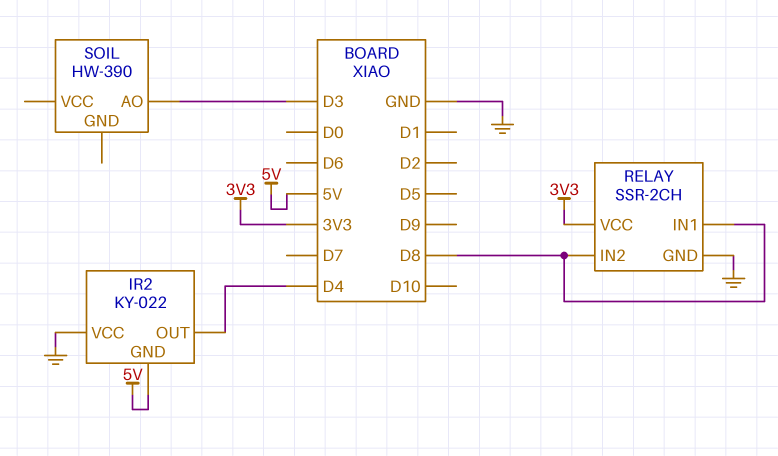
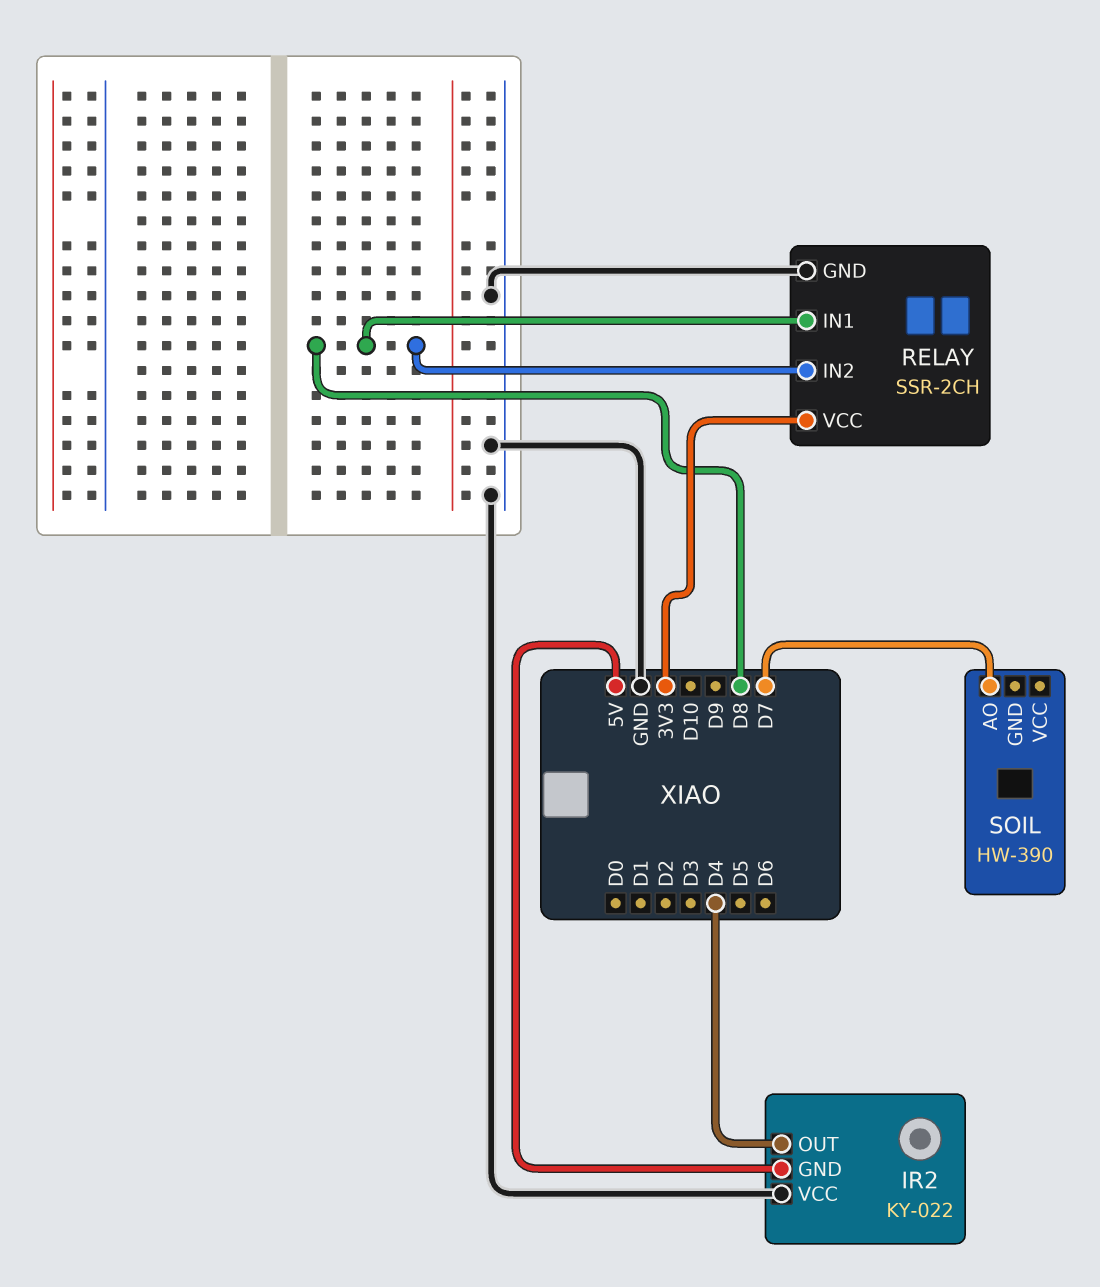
SOIL pin AO: D3 -> D7

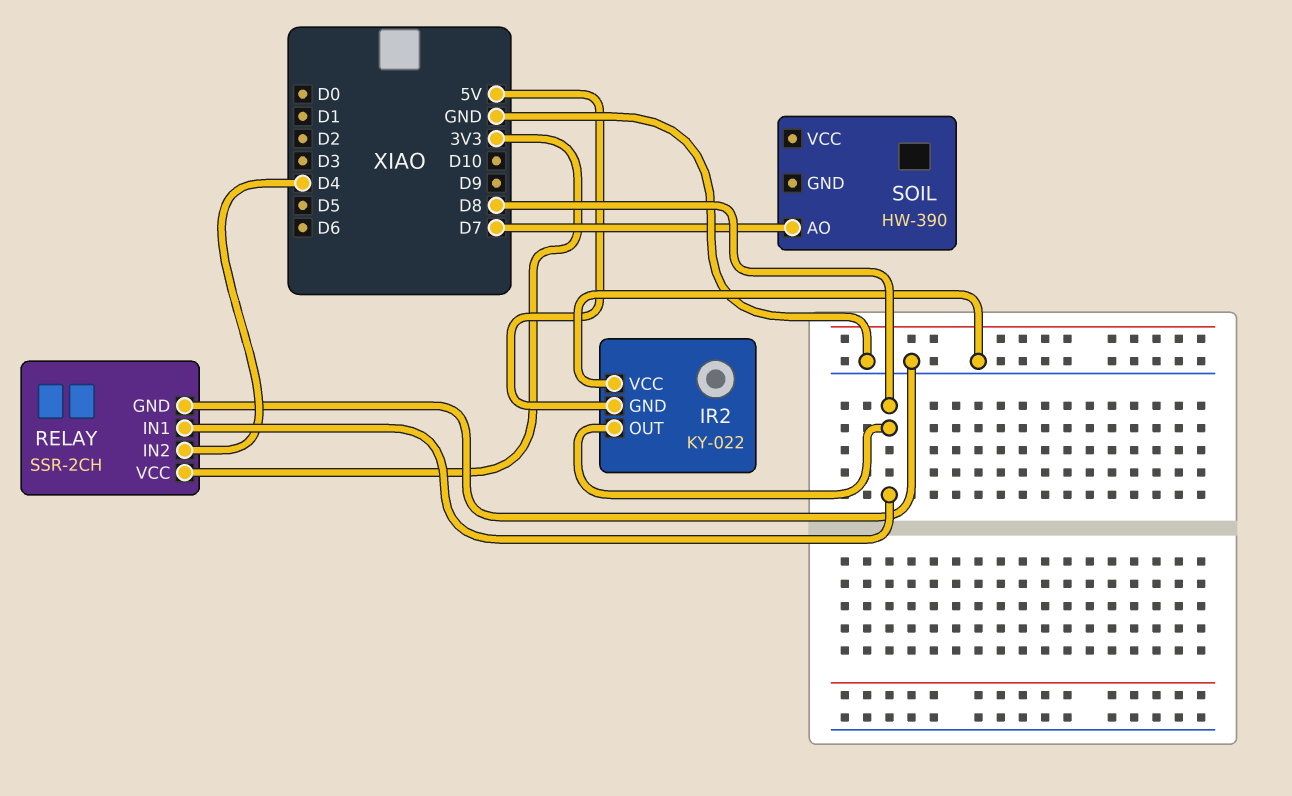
IR2 pin OUT: D4 -> D8
RELAY pin IN2: D8 -> D4

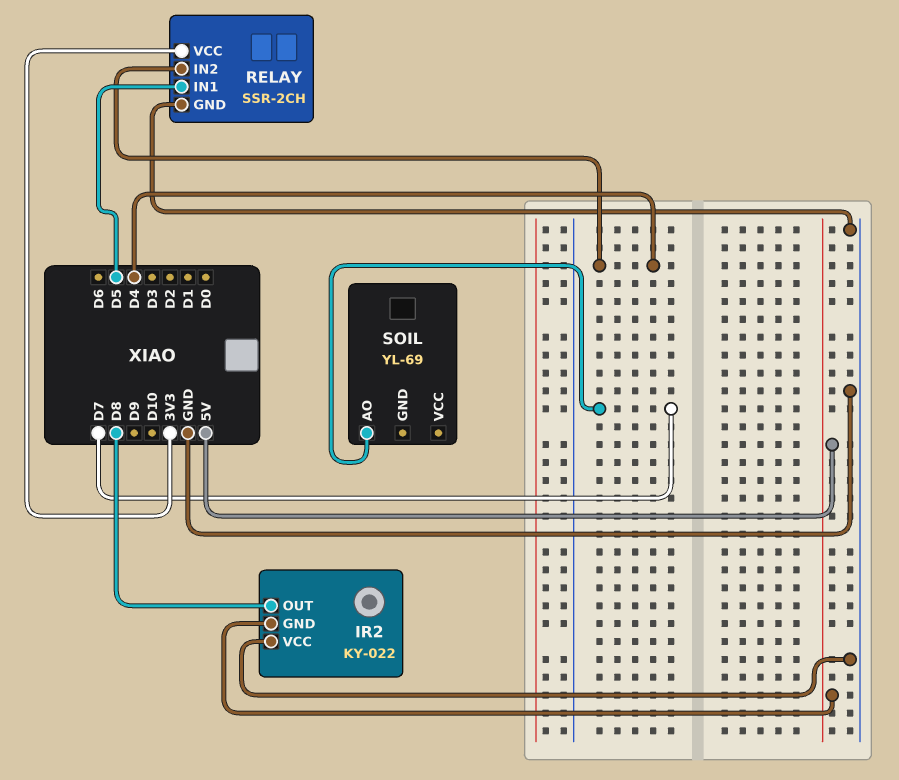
RELAY pin IN1: D8 -> D5
SOIL: HW-390 -> YL-69

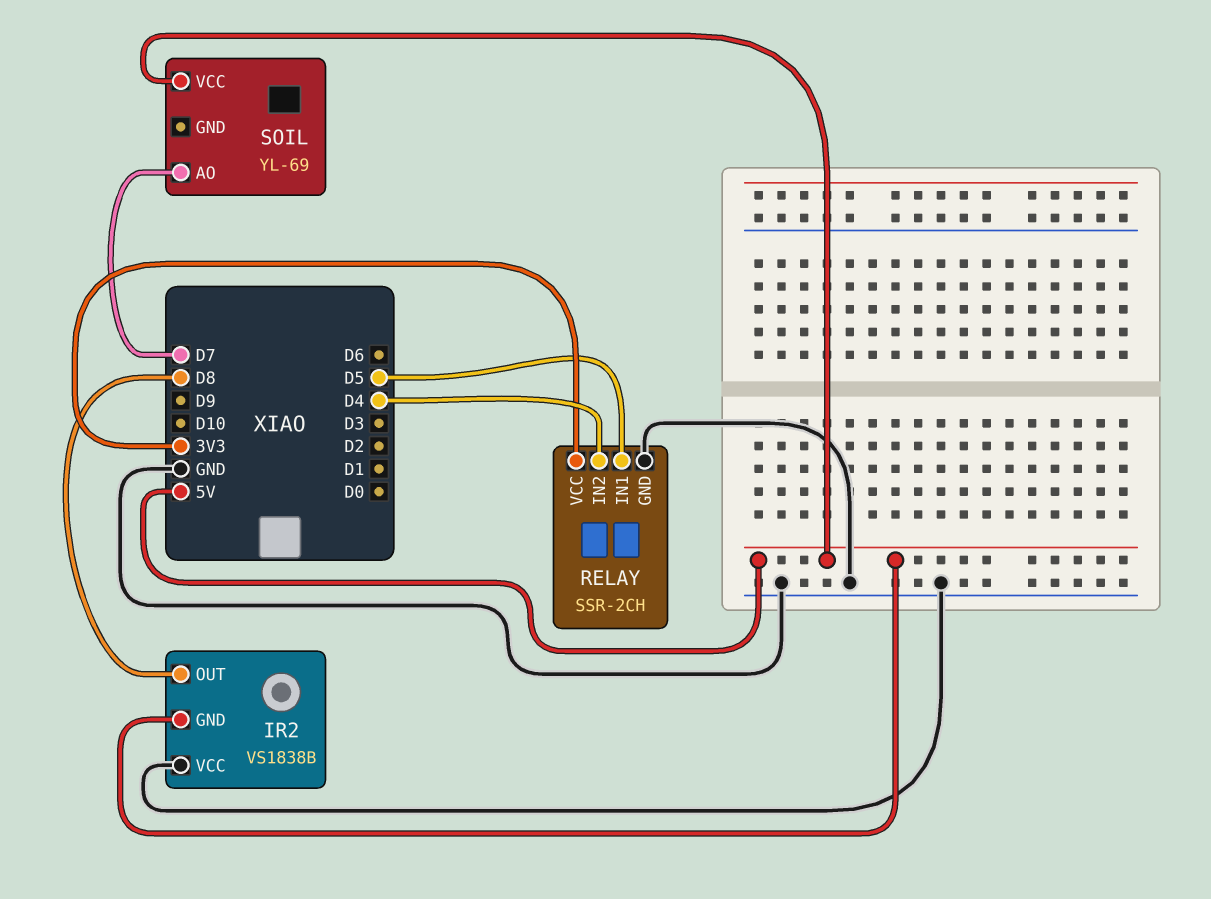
IR2: KY-022 -> VS1838B
SOIL pin VCC: none -> 5V

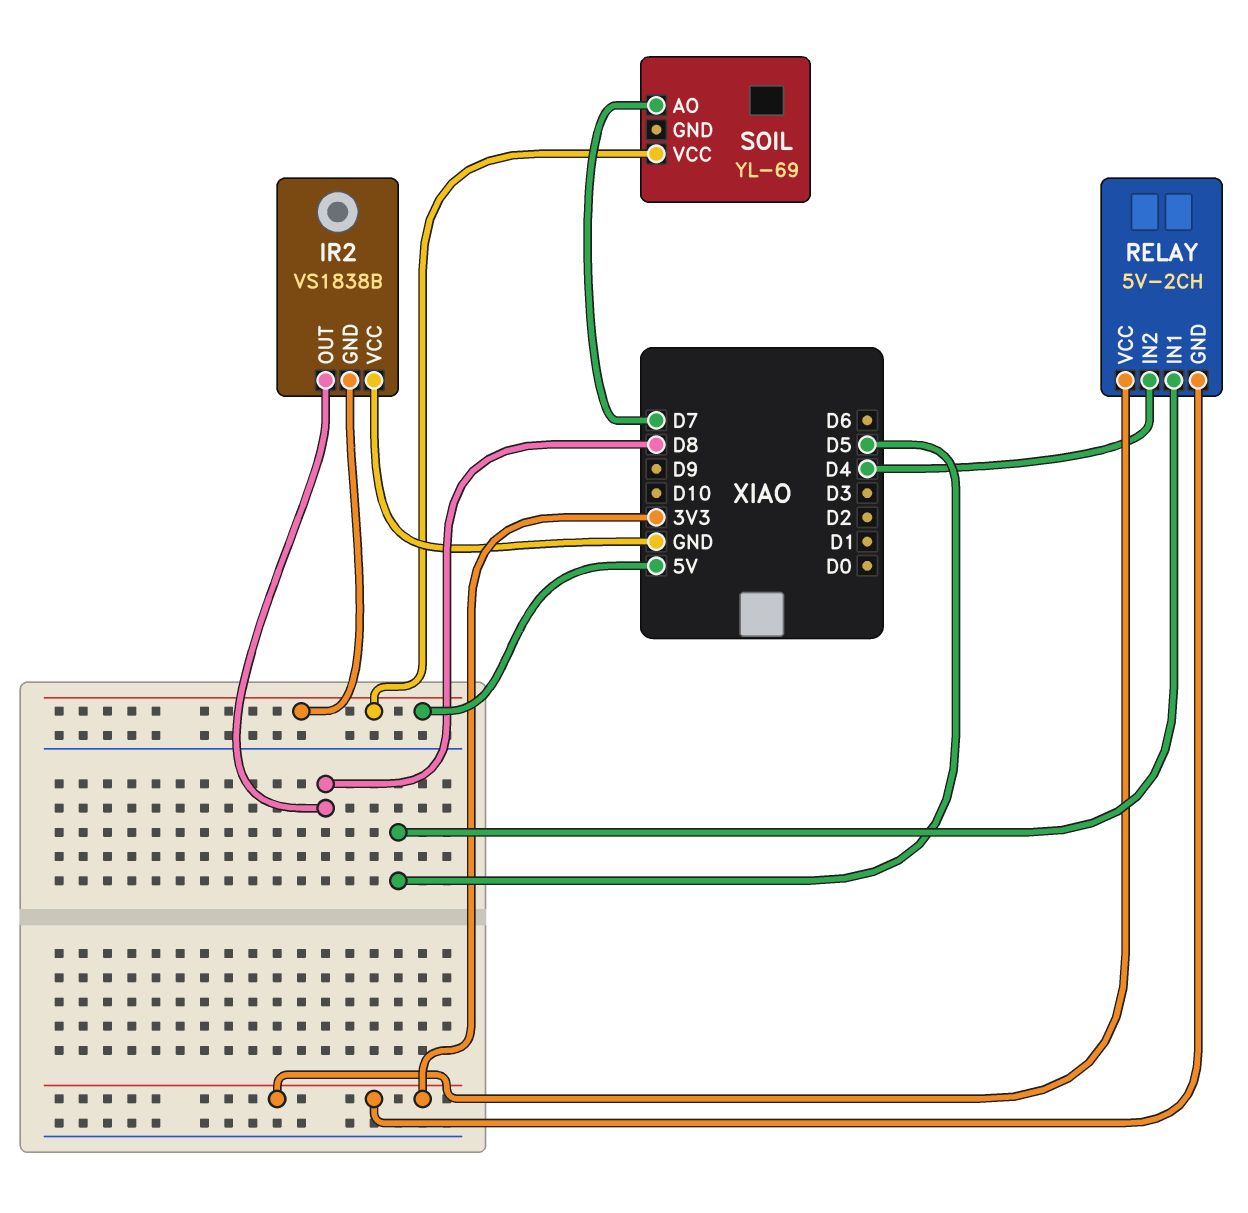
RELAY: SSR-2CH -> 5V-2CH
RELAY pin GND: GND -> 3V3

